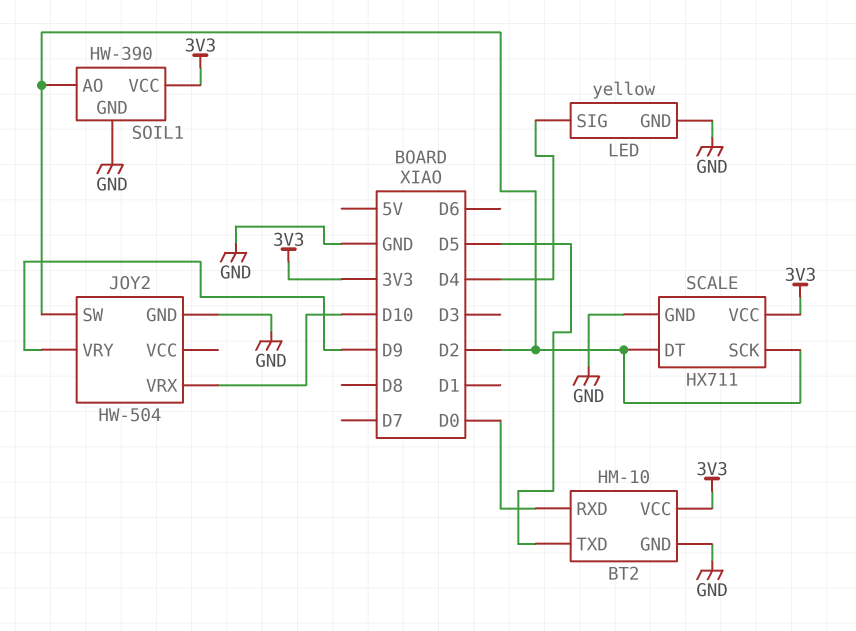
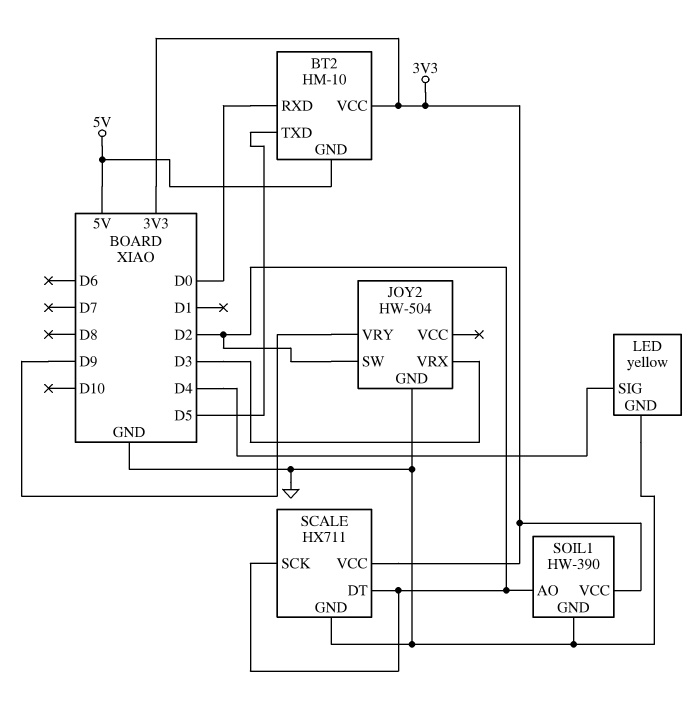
BT2 pin GND: GND -> 5V
JOY2 pin VRX: D10 -> D3

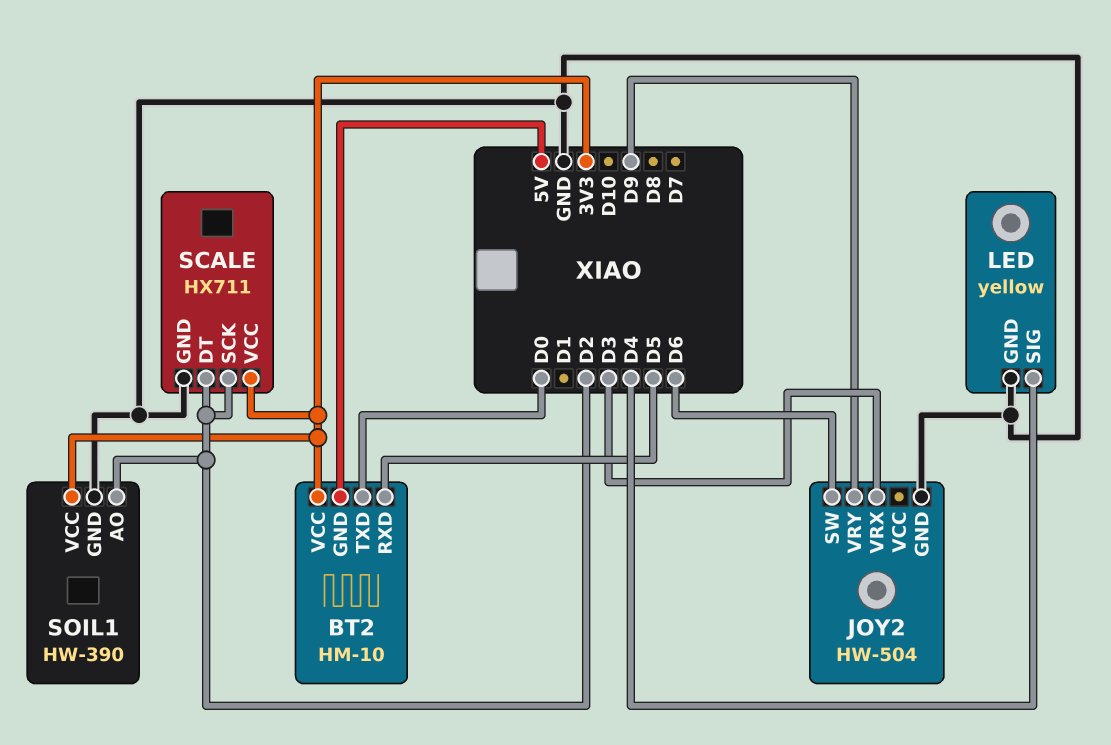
BT2 pin RXD: D0 -> D5
BT2 pin TXD: D5 -> D0
JOY2 pin SW: D2 -> D6

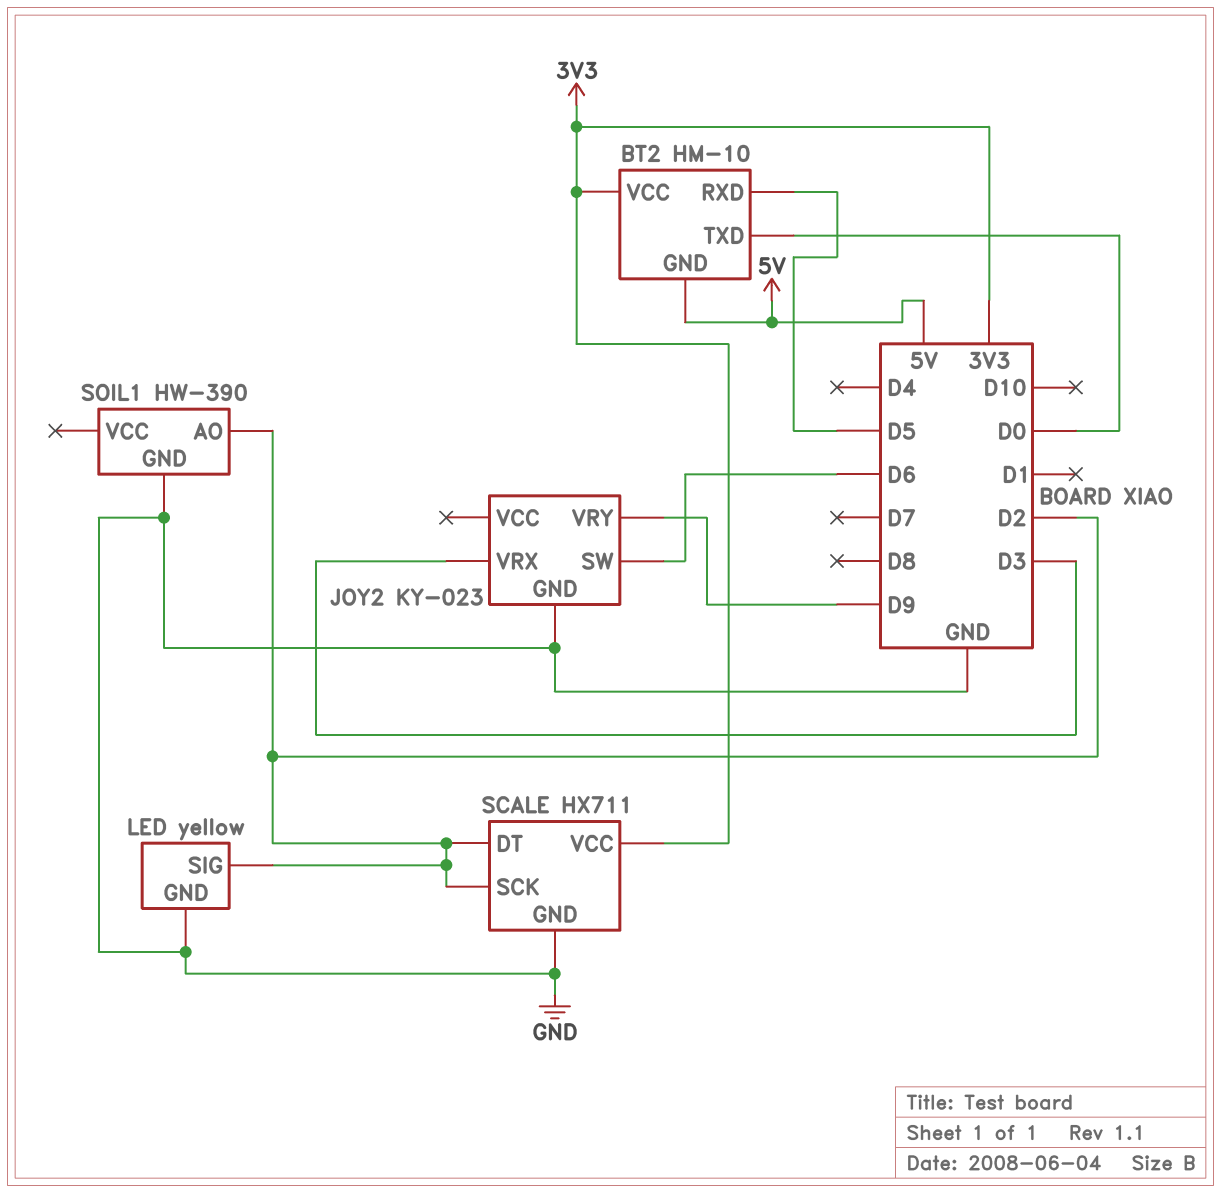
JOY2: HW-504 -> KY-023
LED pin SIG: D4 -> D2
SOIL1 pin VCC: 3V3 -> none

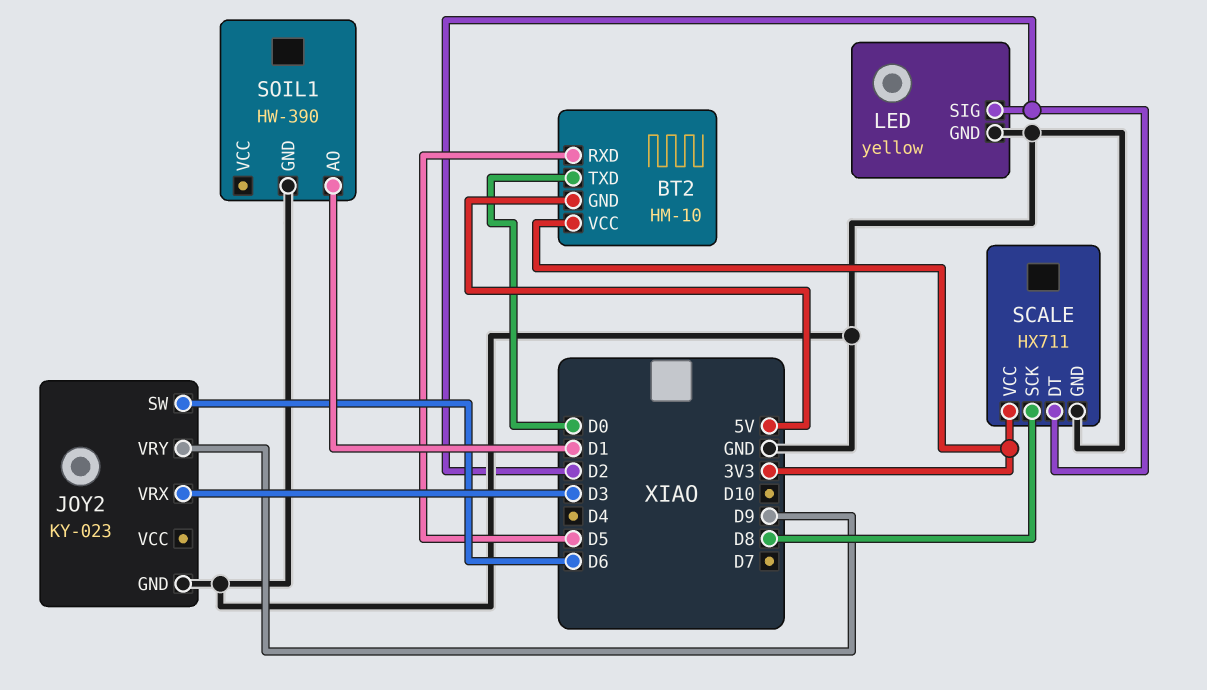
SCALE pin SCK: D2 -> D8
SOIL1 pin AO: D2 -> D1

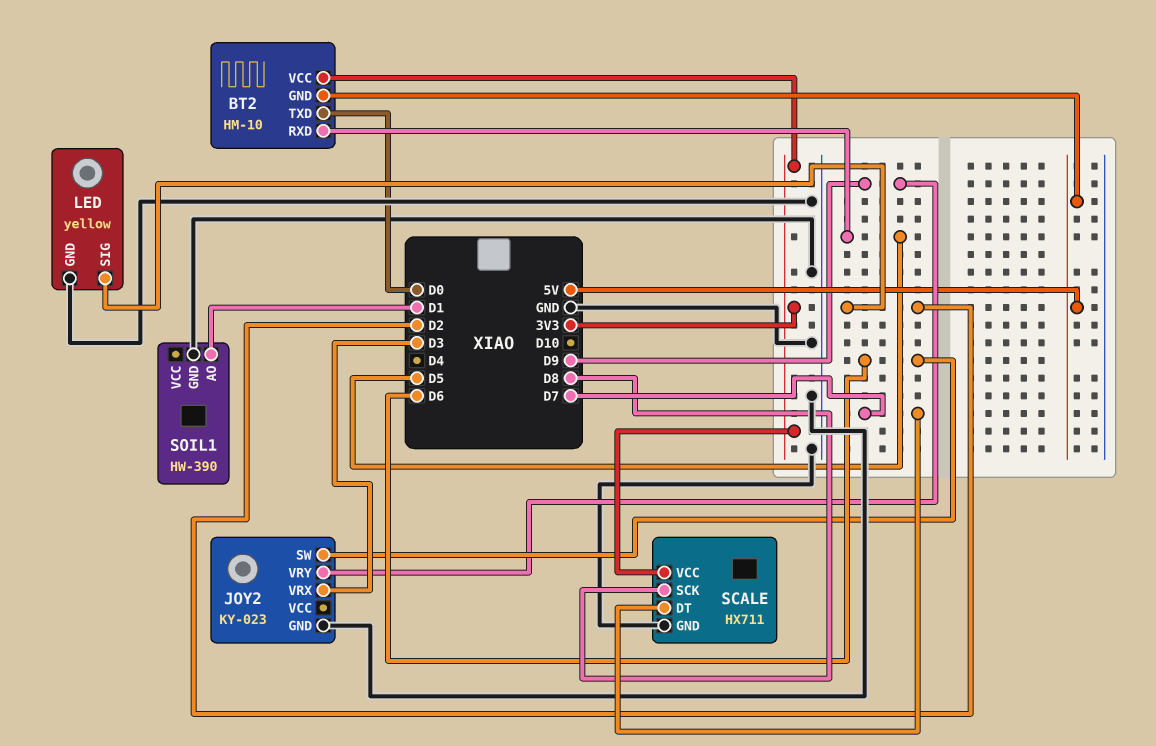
SCALE pin DT: D2 -> D7

